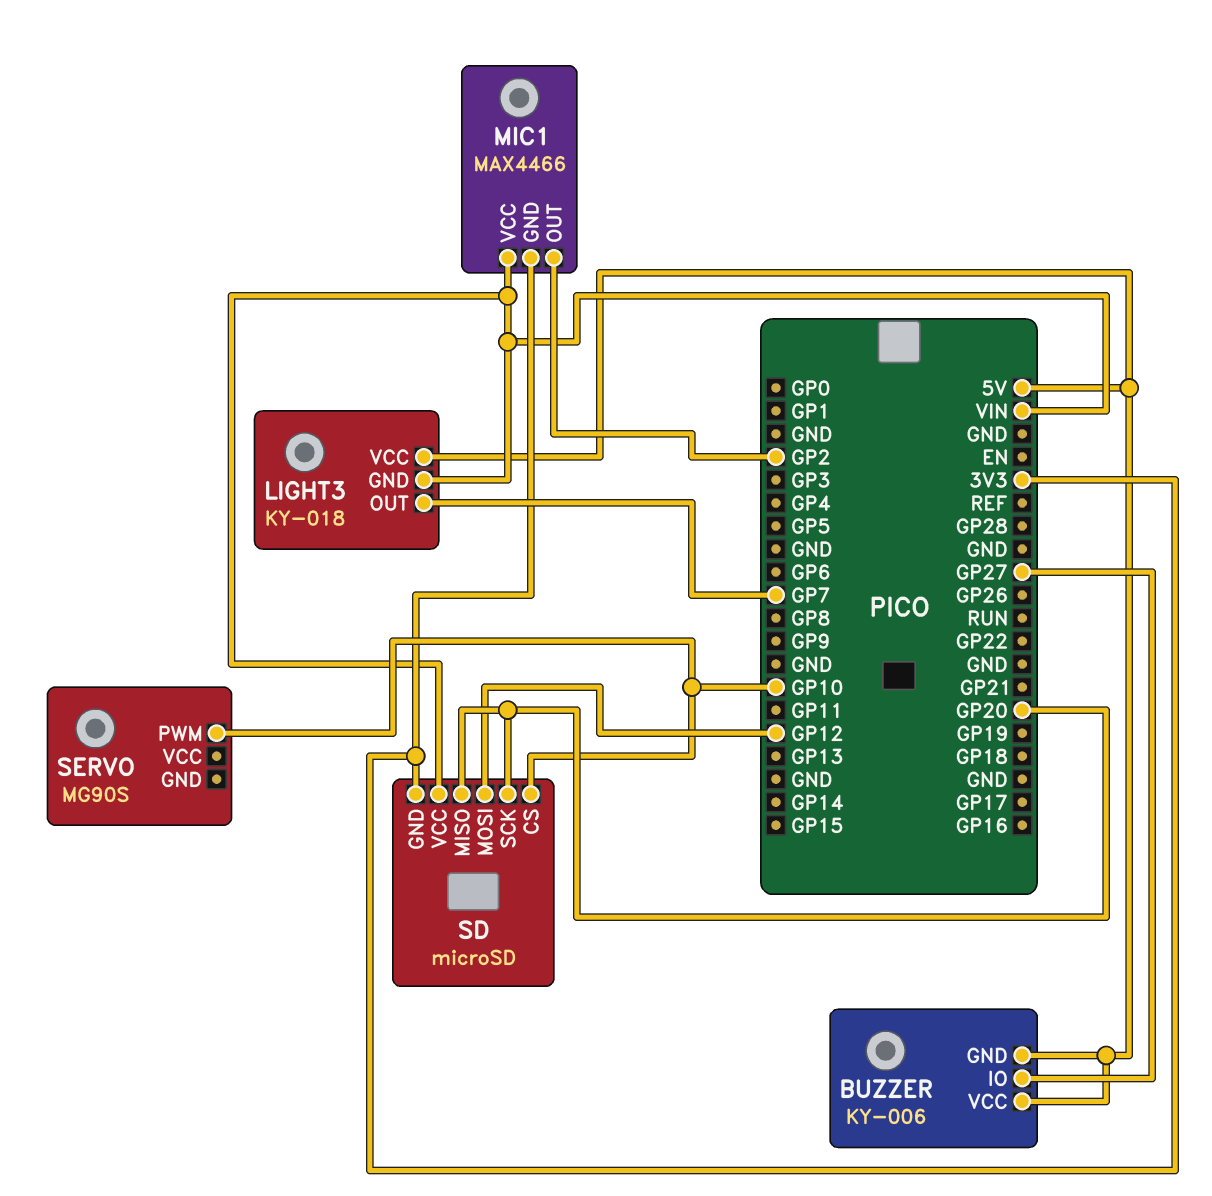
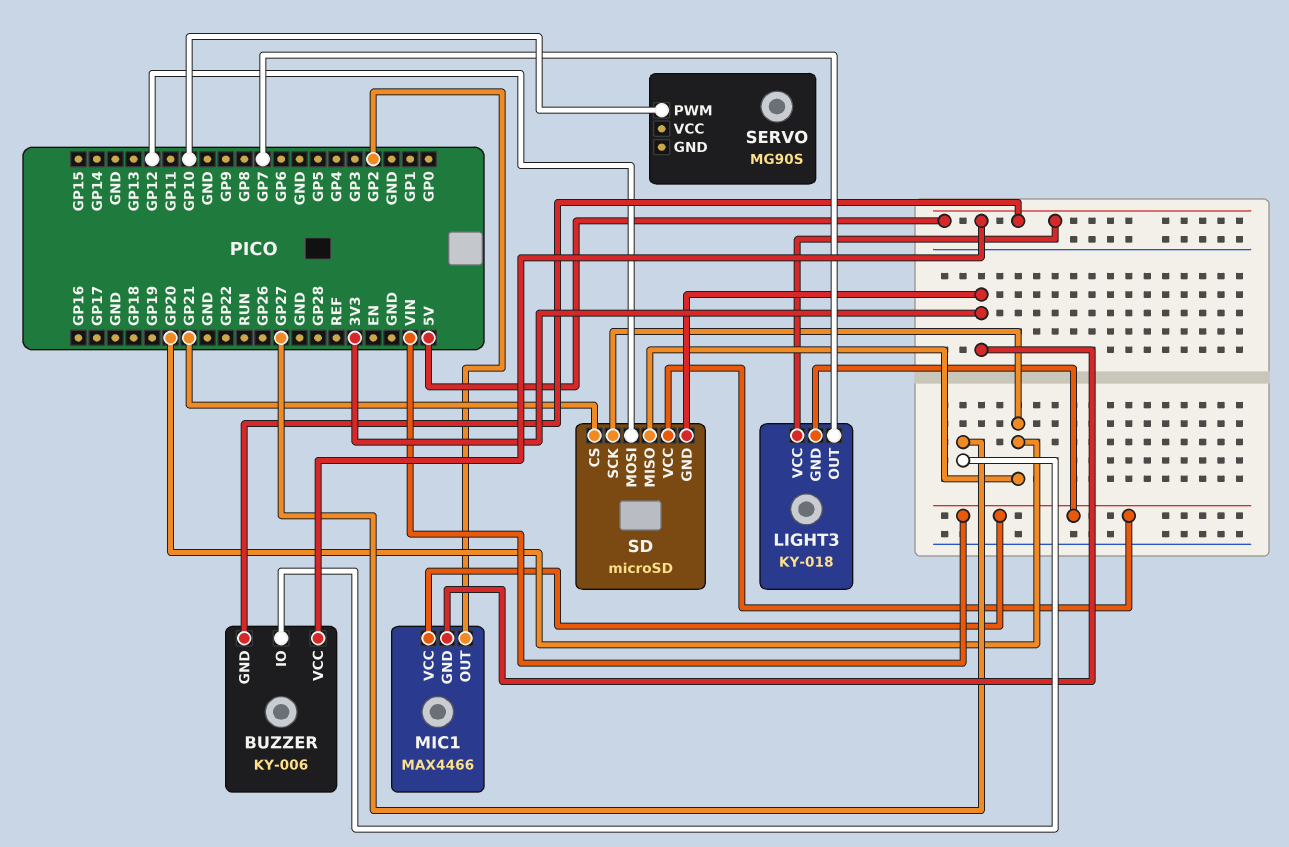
SD pin CS: GP10 -> GP21

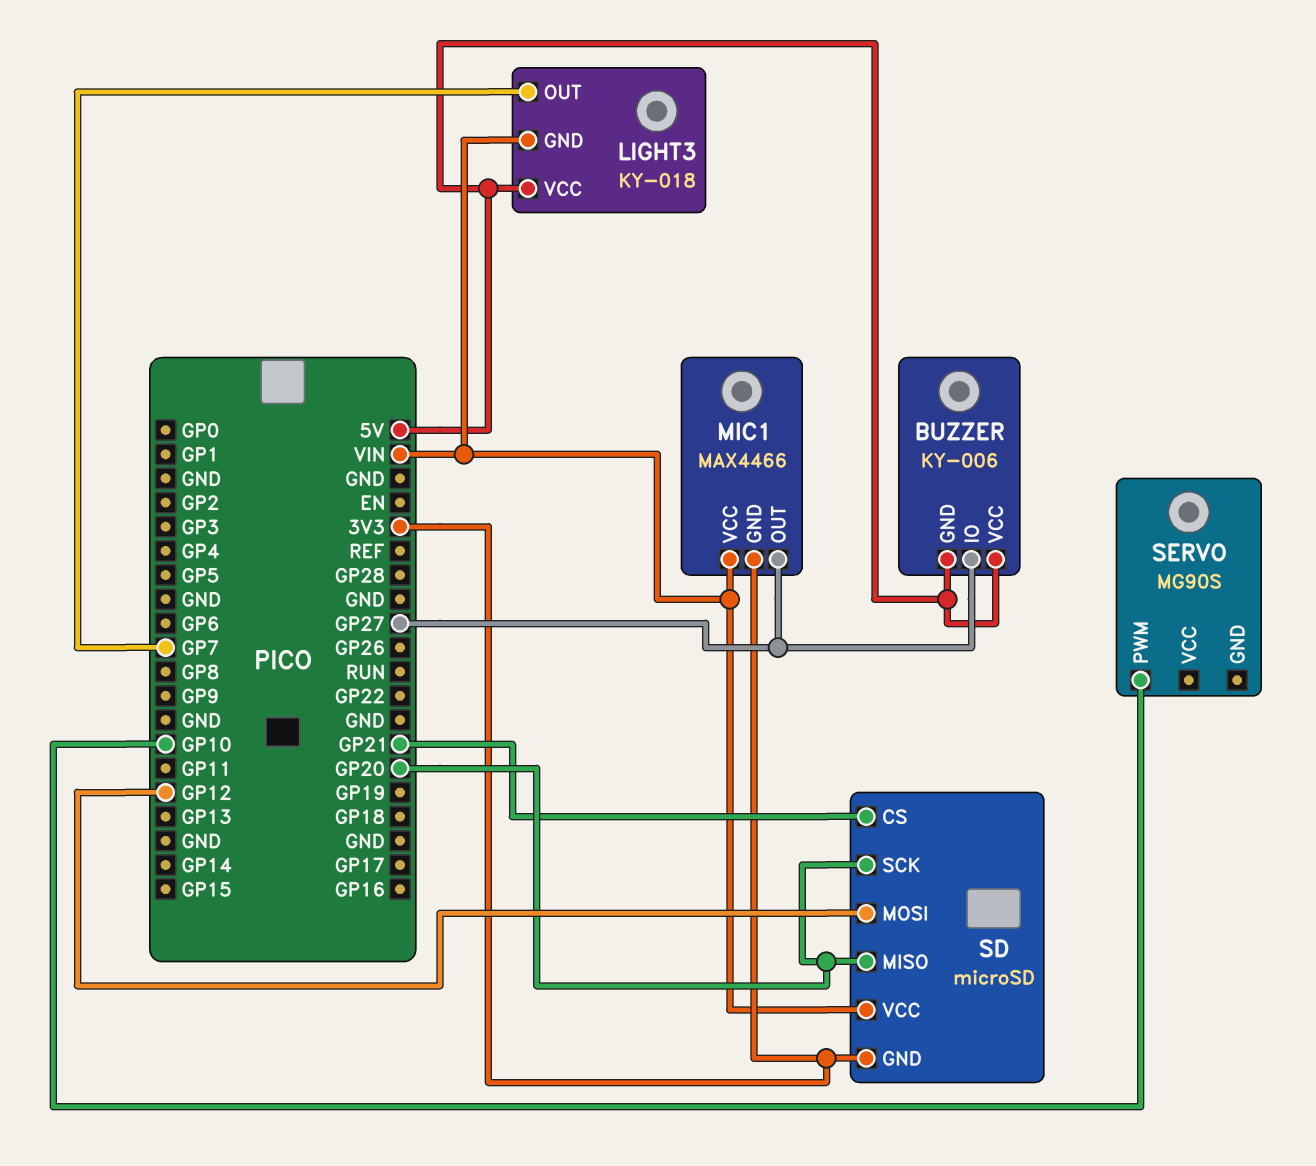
MIC1 pin OUT: GP2 -> GP27

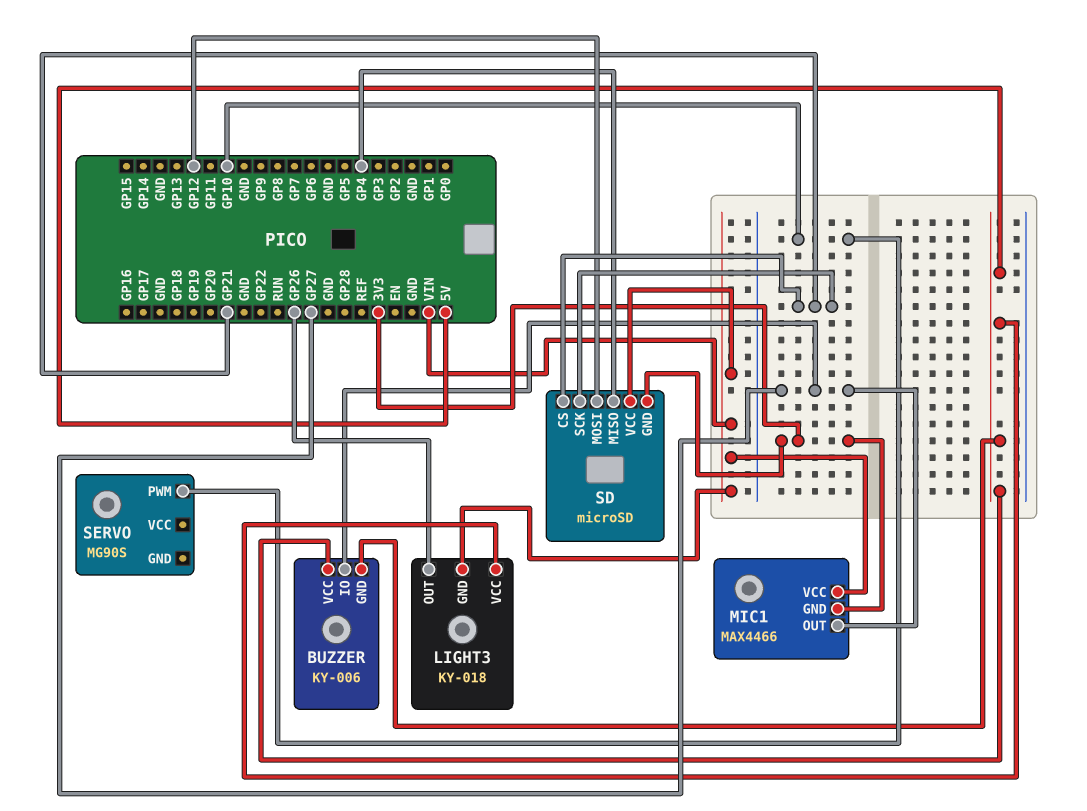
LIGHT3 pin OUT: GP7 -> GP26
SD pin MISO: GP20 -> GP4
SD pin SCK: GP20 -> GP21

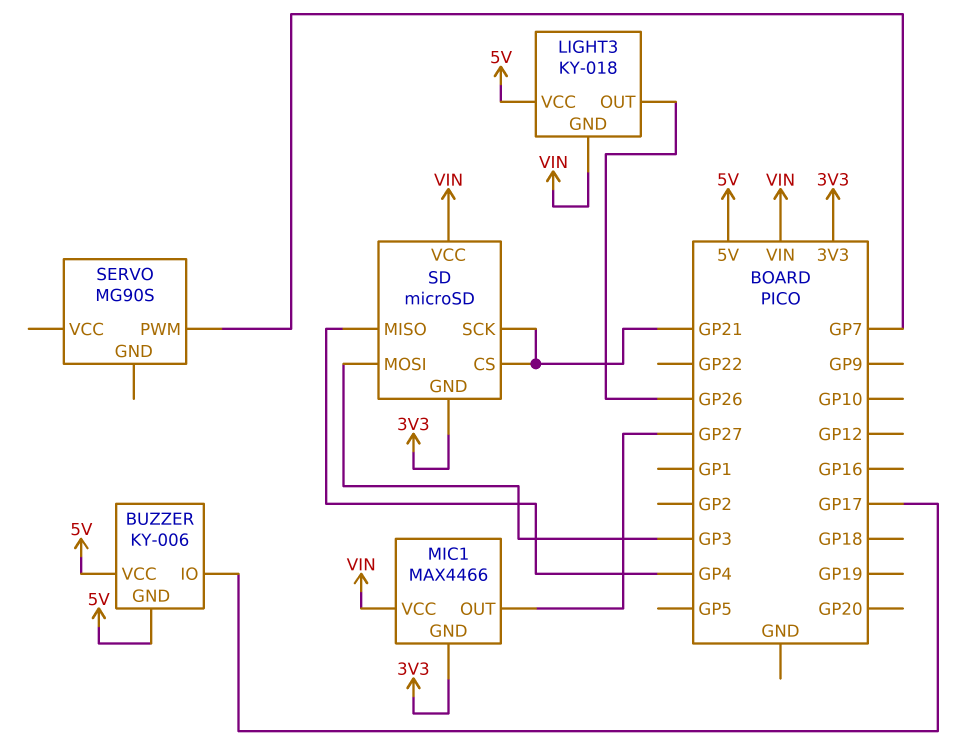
BUZZER pin IO: GP27 -> GP17
SD pin MOSI: GP12 -> GP3
SERVO pin PWM: GP10 -> GP7

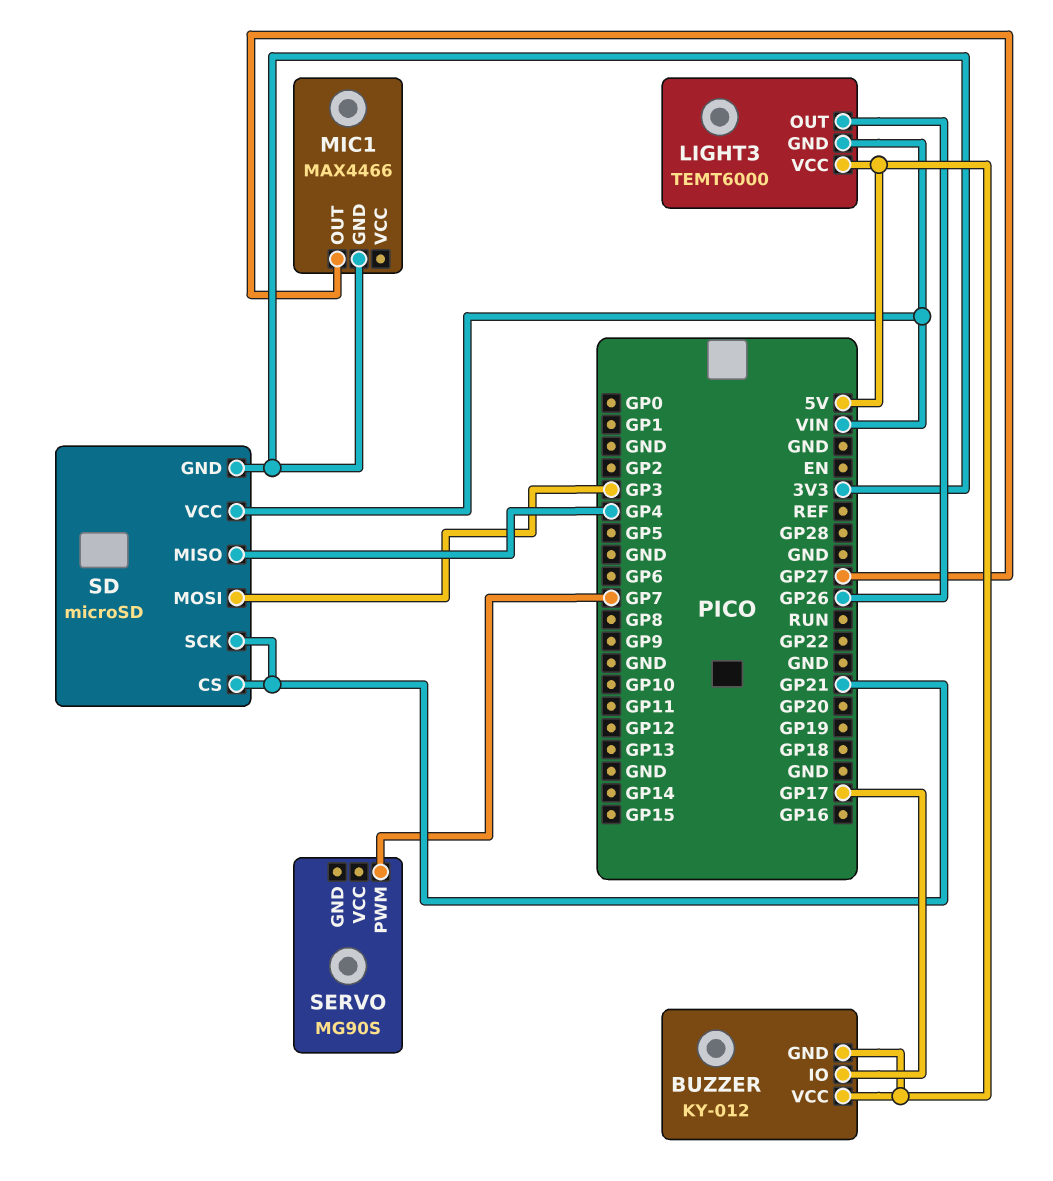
BUZZER: KY-006 -> KY-012
LIGHT3: KY-018 -> TEMT6000
MIC1 pin VCC: VIN -> none

